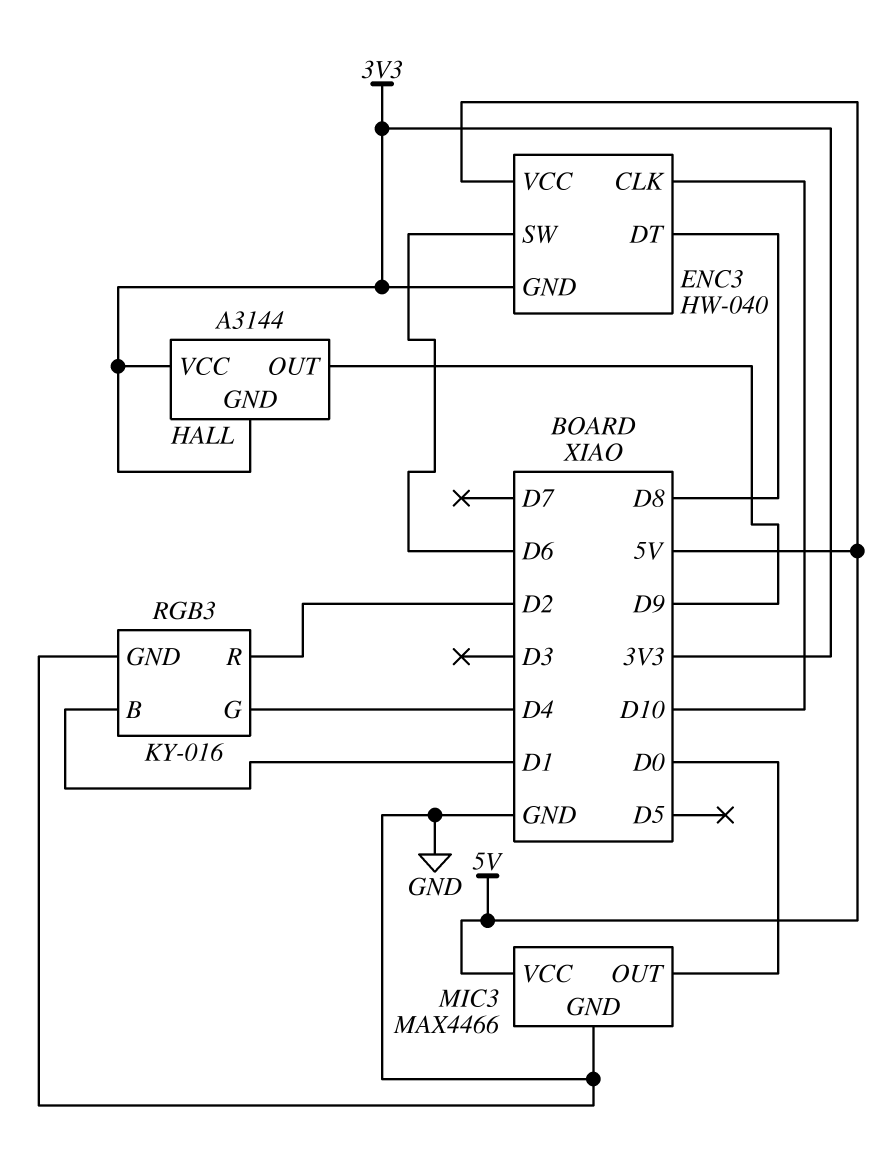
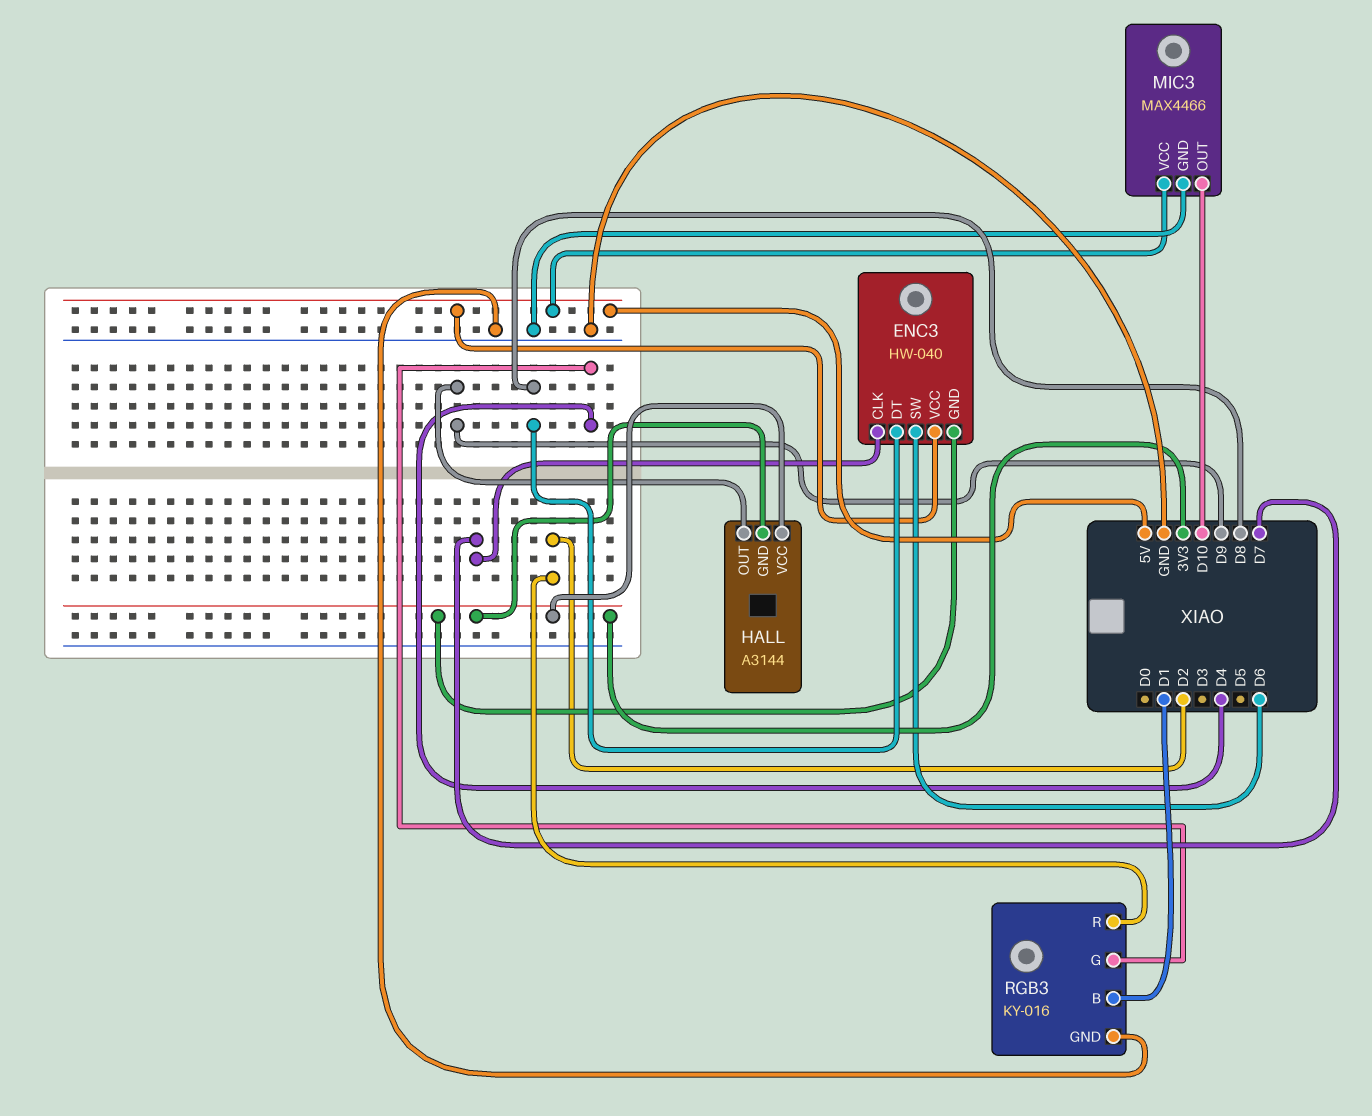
ENC3 pin CLK: D10 -> D7
MIC3 pin OUT: D0 -> D10

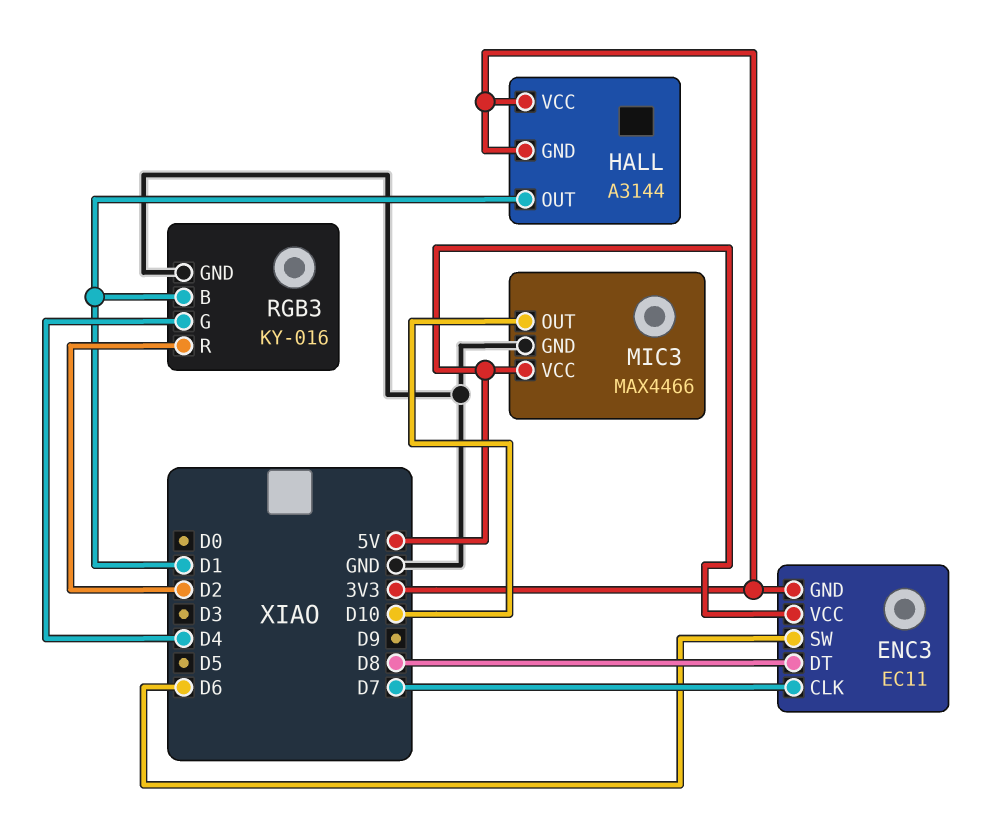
ENC3: HW-040 -> EC11
HALL pin OUT: D9 -> D1

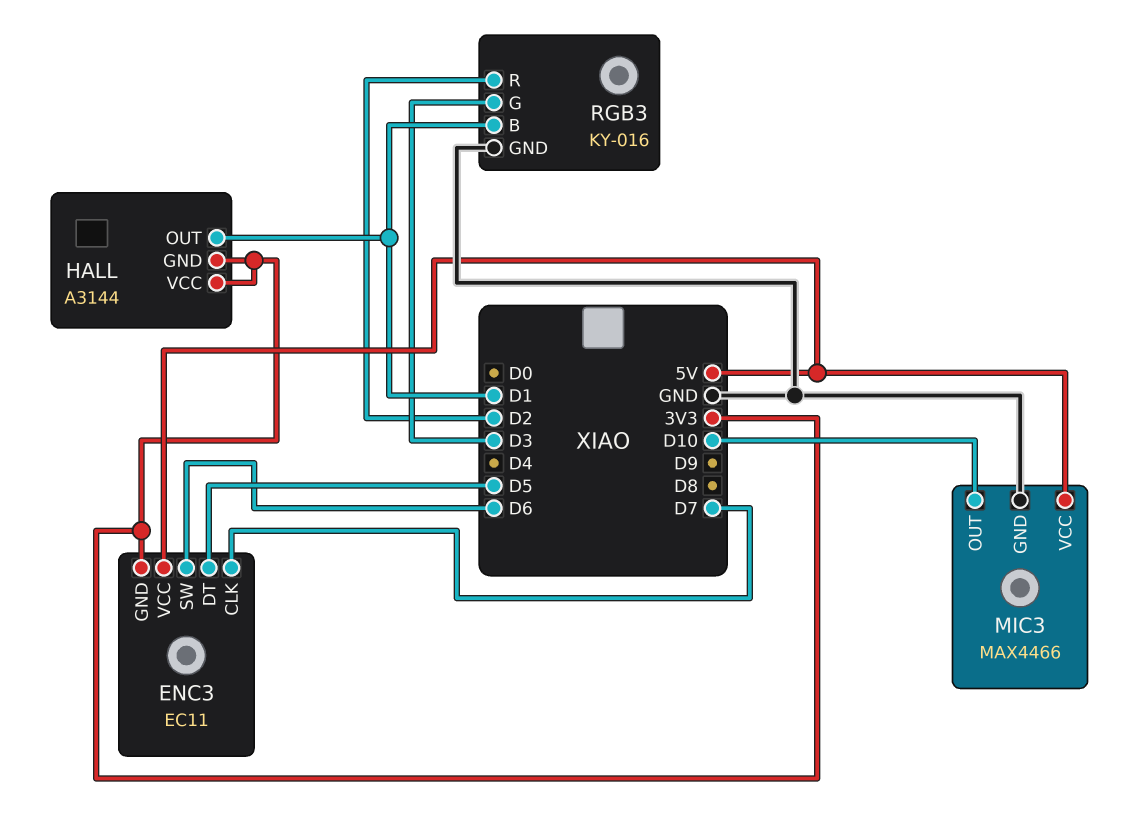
ENC3 pin DT: D8 -> D5
RGB3 pin G: D4 -> D3

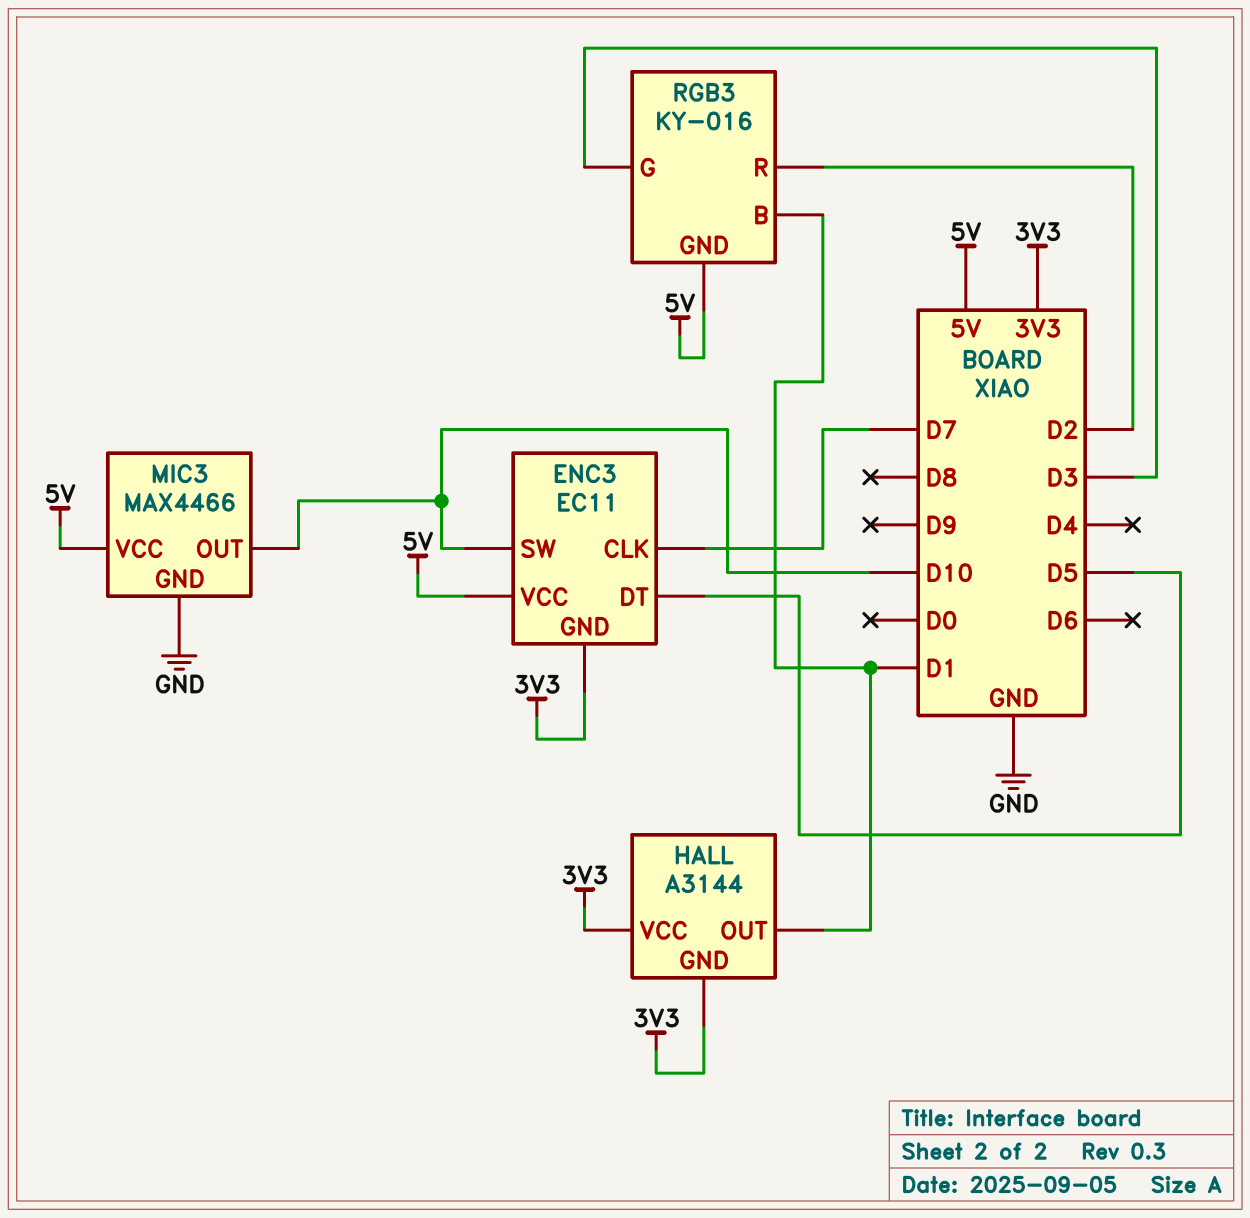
ENC3 pin SW: D6 -> D10
RGB3 pin GND: GND -> 5V

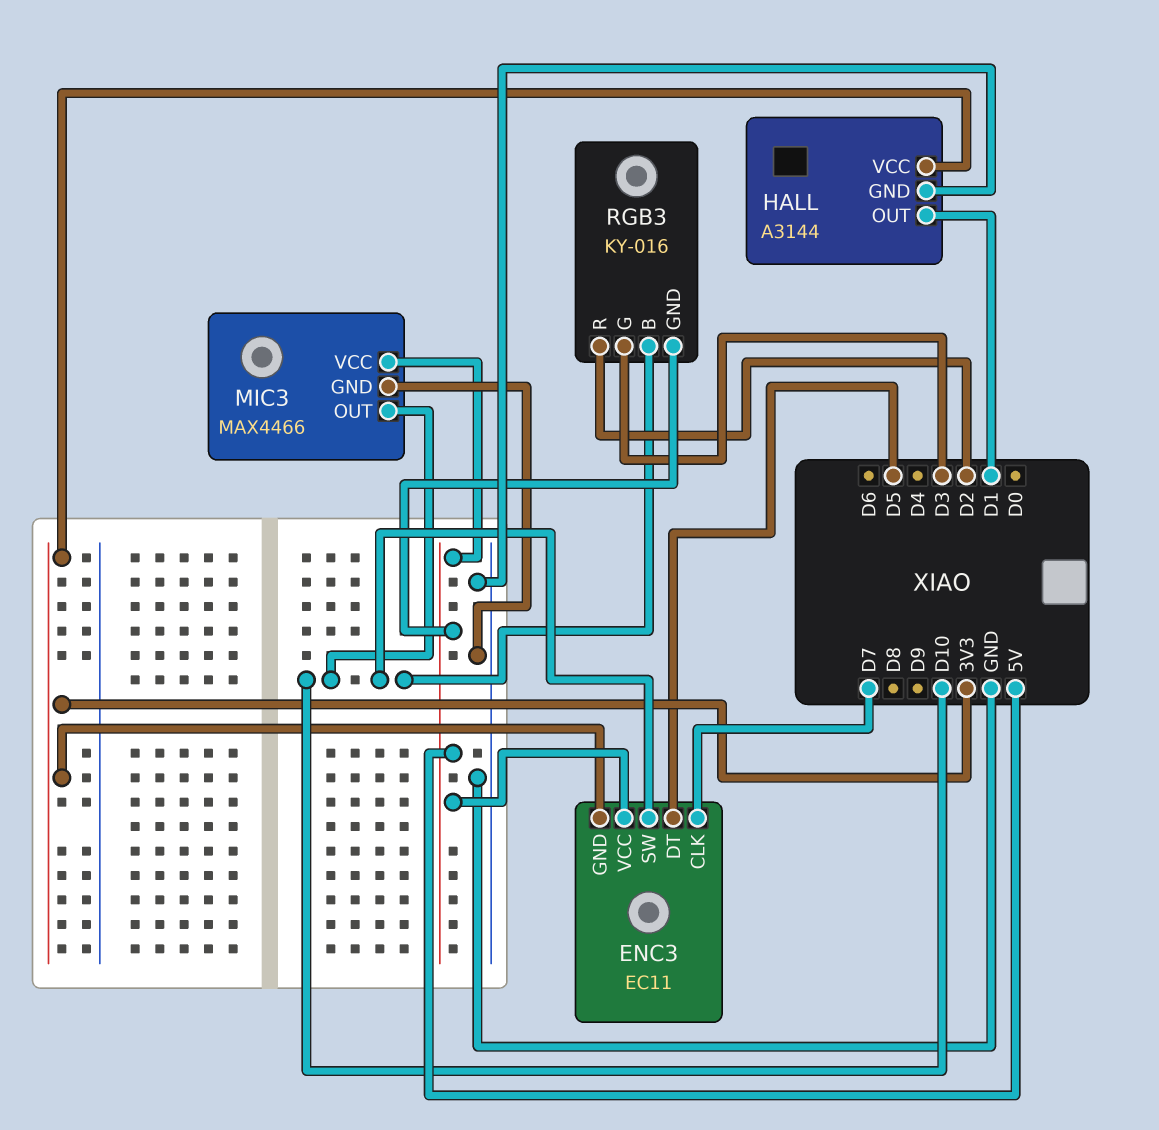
HALL pin GND: 3V3 -> GND
RGB3 pin B: D1 -> D10

